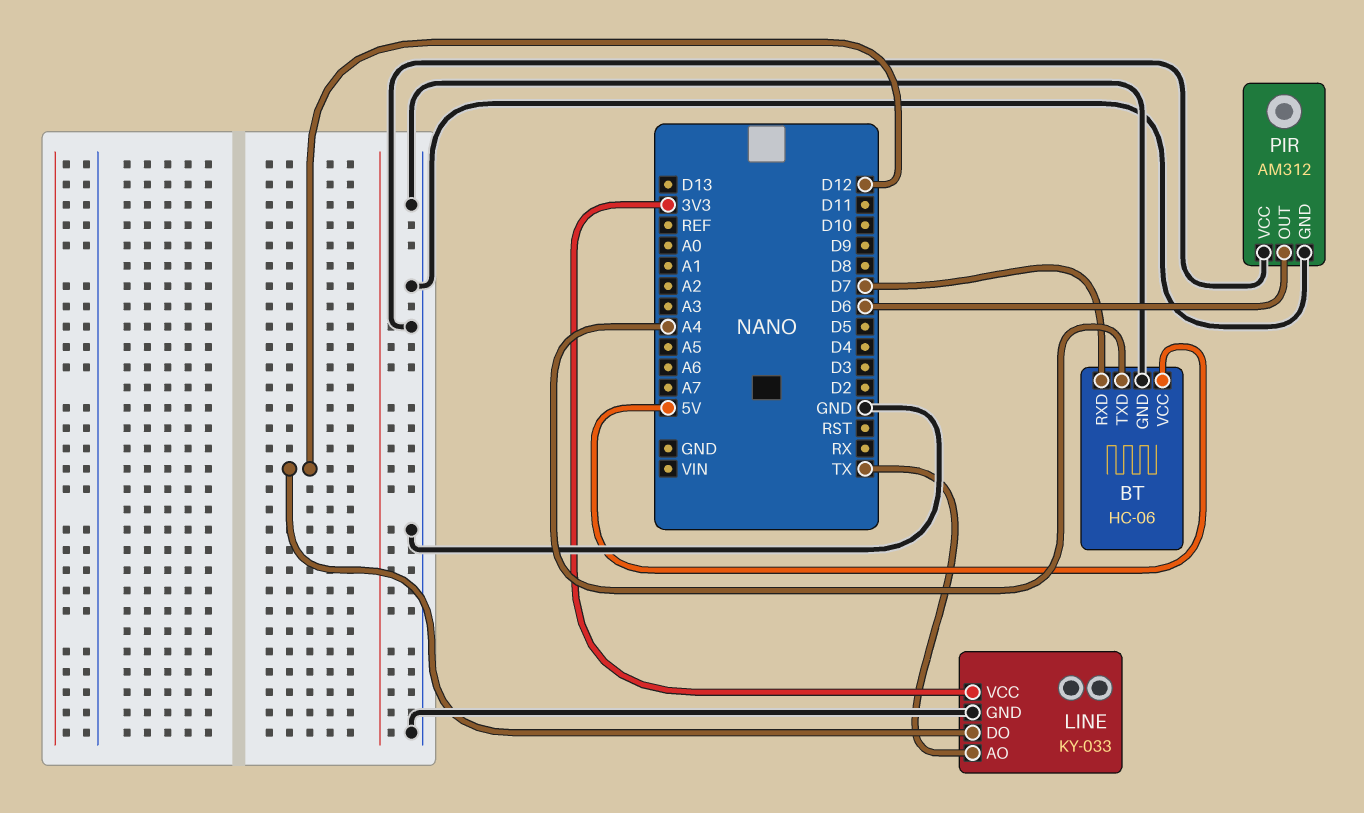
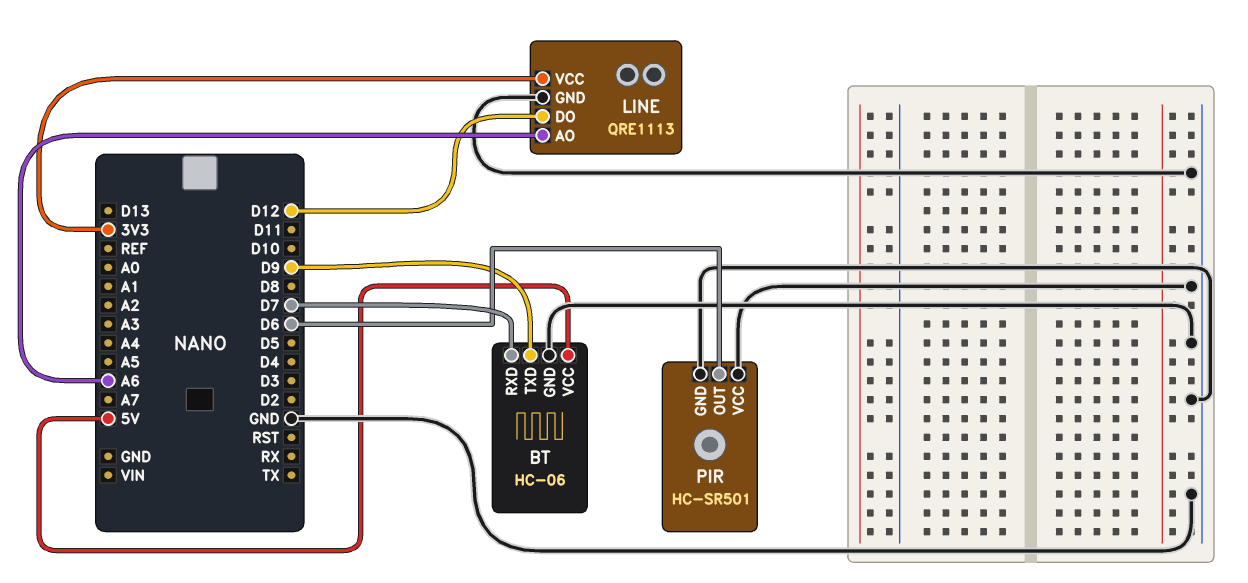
BT pin TXD: A4 -> D9
LINE: KY-033 -> QRE1113
LINE pin AO: TX -> A6
PIR: AM312 -> HC-SR501

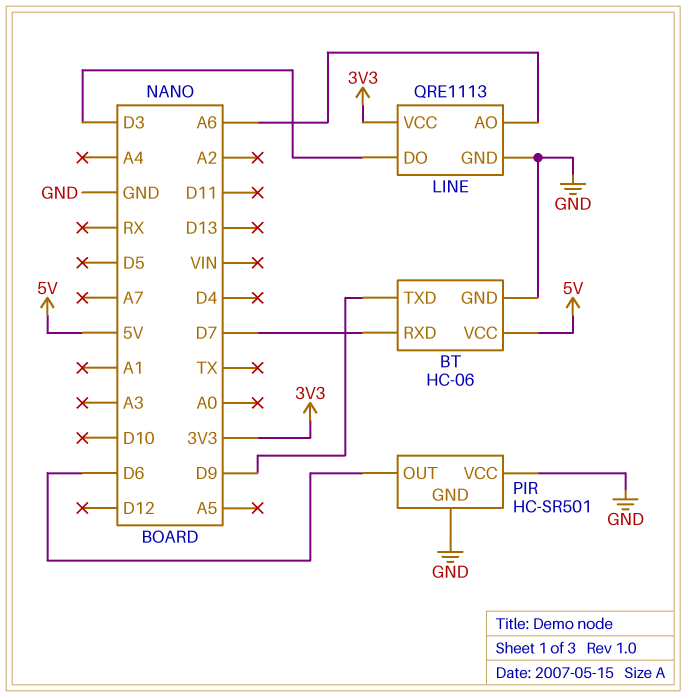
LINE pin DO: D12 -> D3

